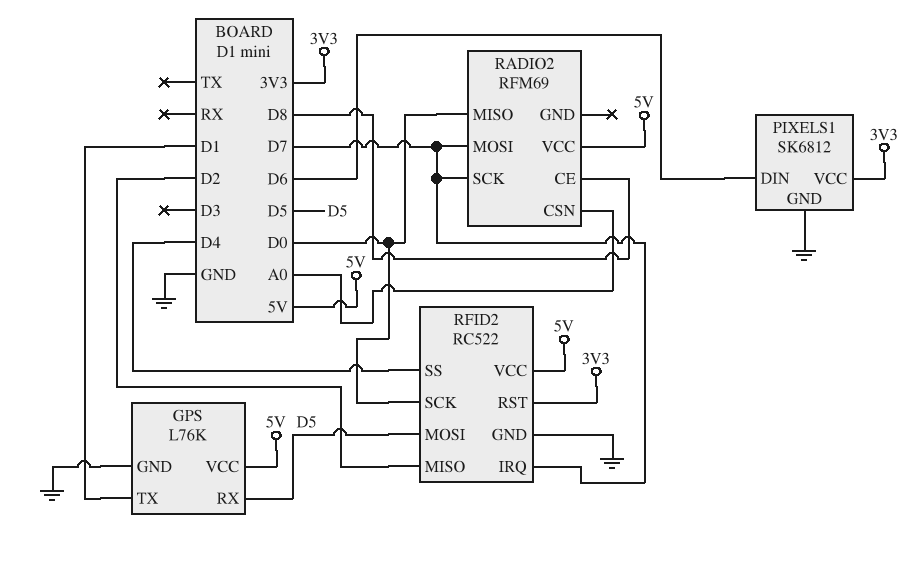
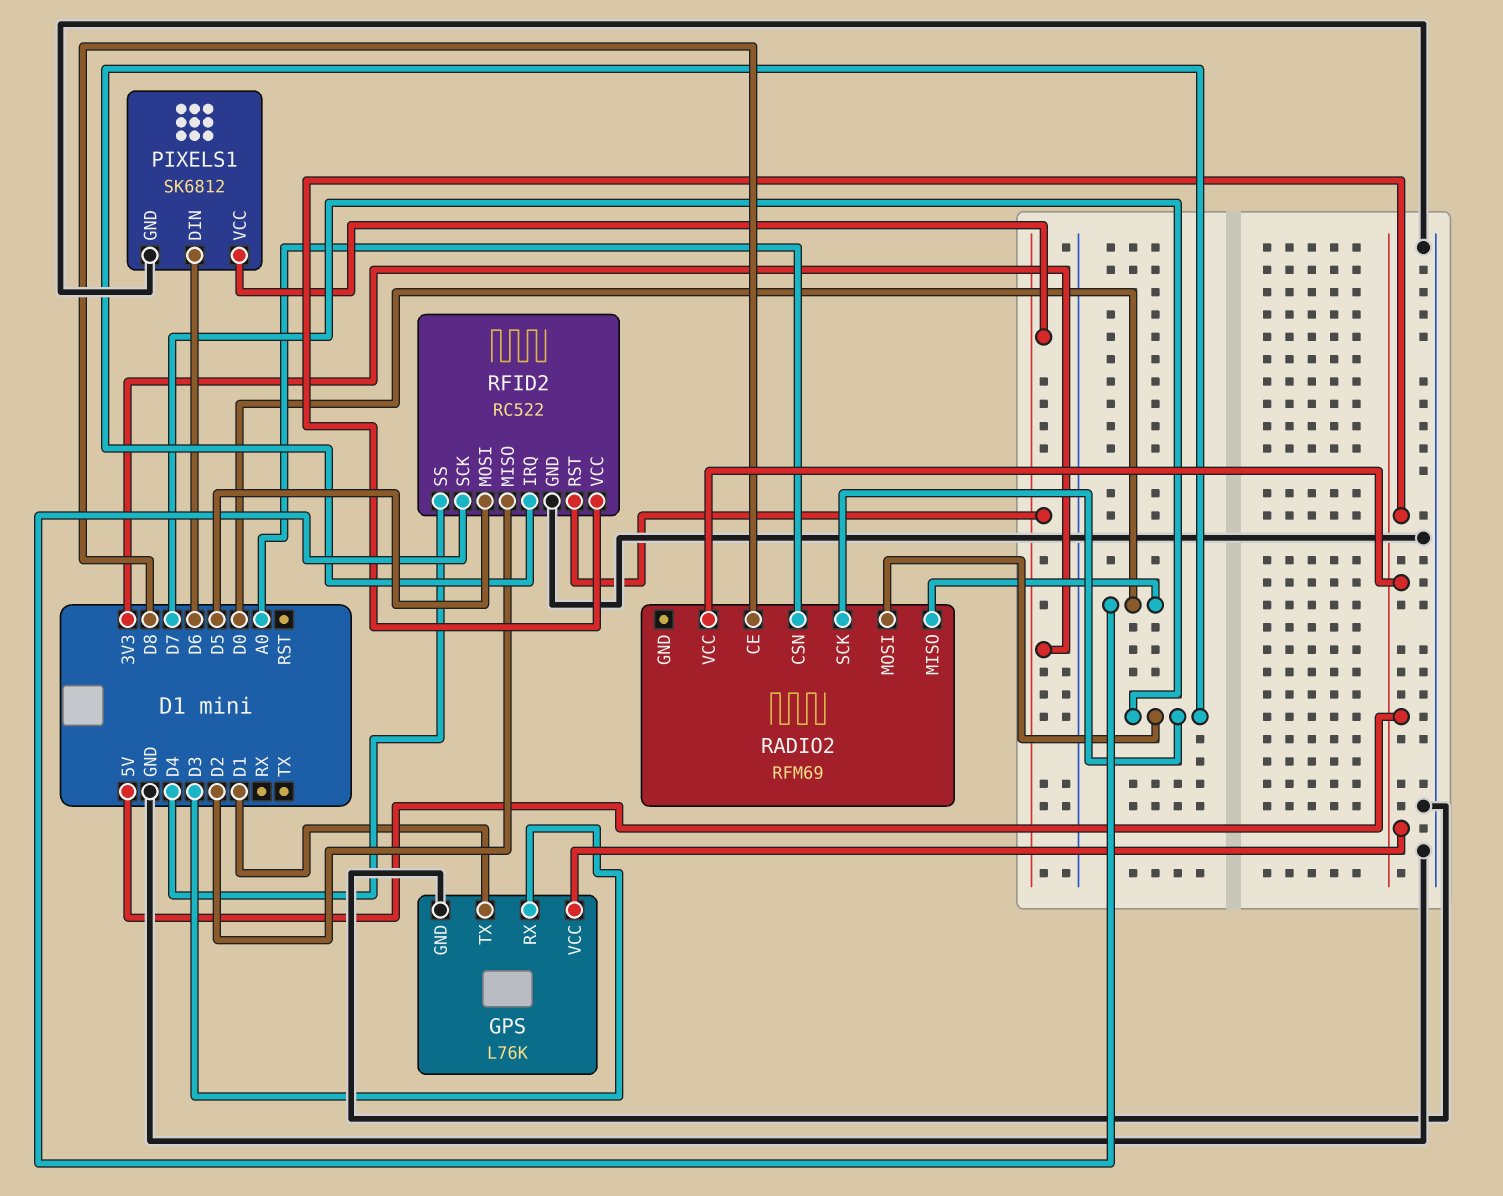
GPS pin RX: D5 -> D3

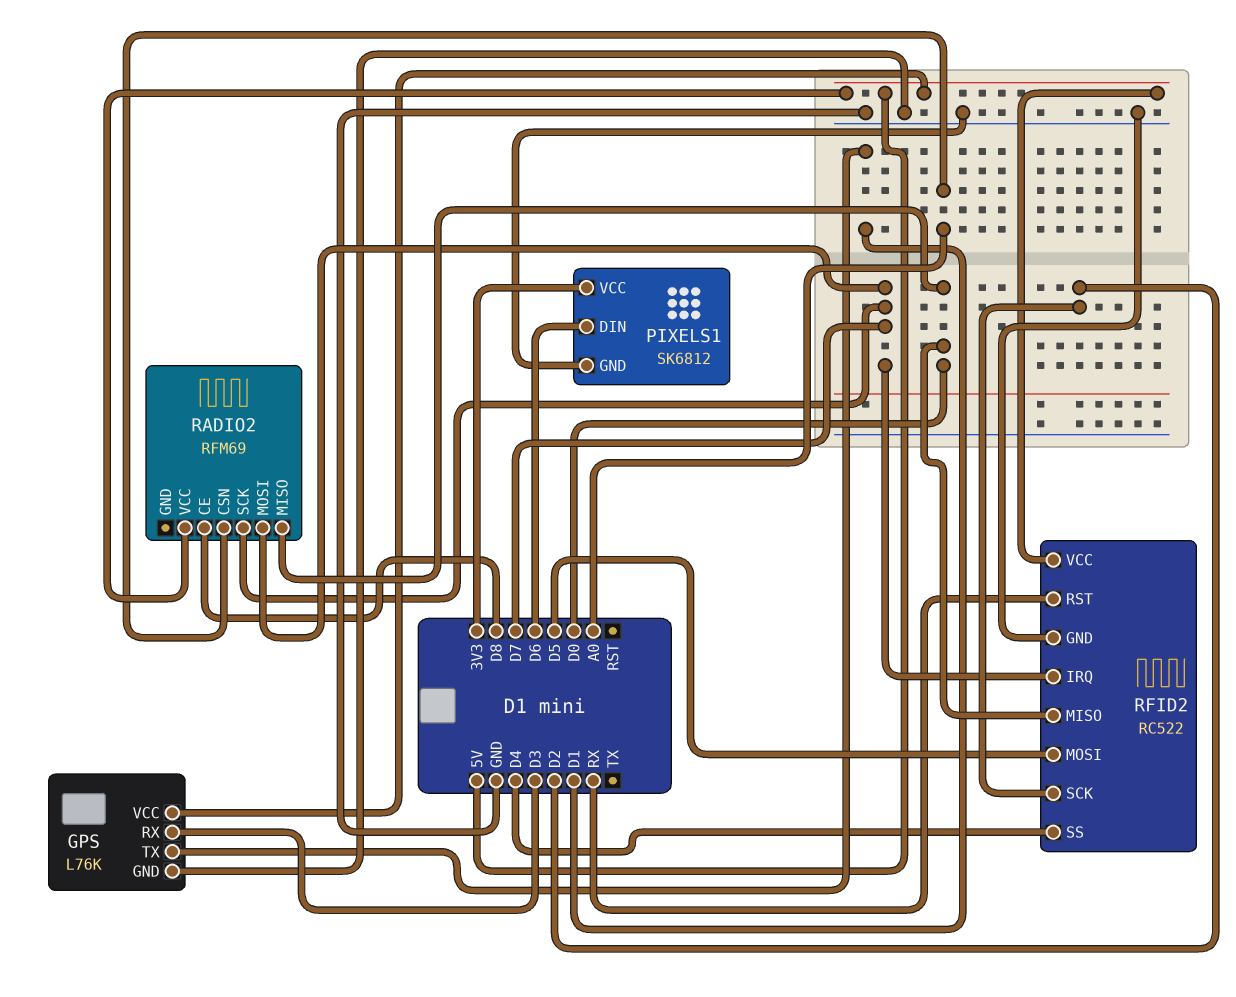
RFID2 pin MISO: D2 -> D0
RFID2 pin RST: 3V3 -> RX
RFID2 pin SCK: D0 -> D2

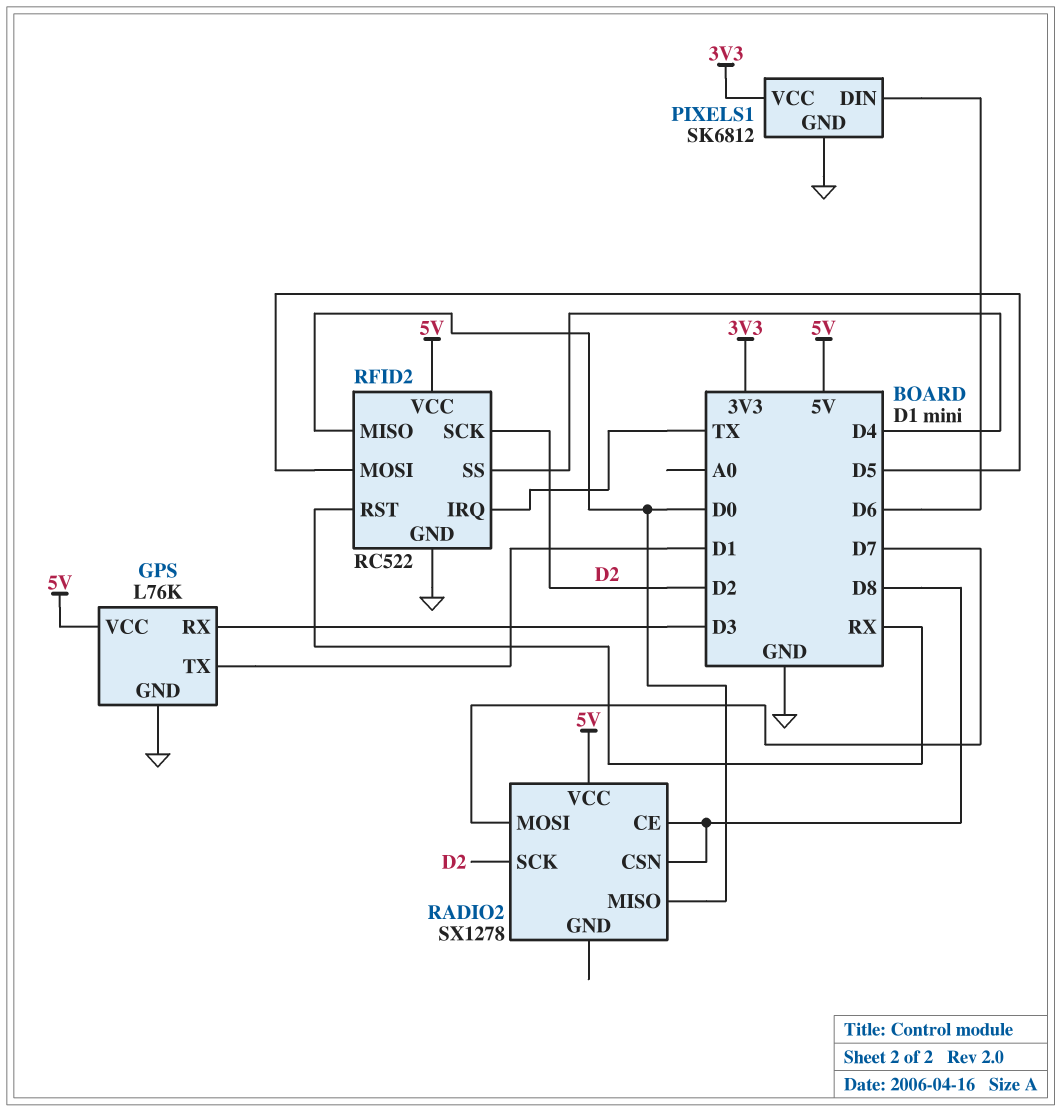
RADIO2: RFM69 -> SX1278
RADIO2 pin CSN: A0 -> D8
RADIO2 pin SCK: D7 -> D2
RFID2 pin IRQ: D7 -> TX

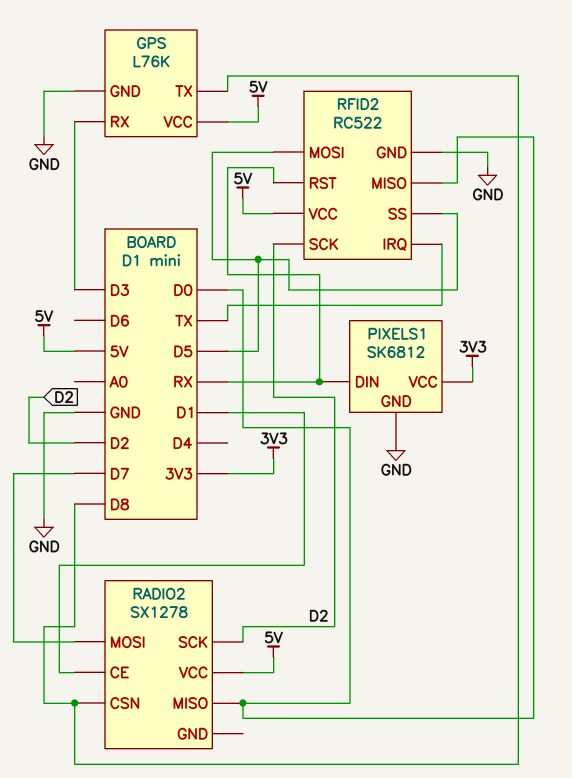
GPS pin TX: D1 -> D8
PIXELS1 pin DIN: D6 -> RX
RADIO2 pin CE: D8 -> D1
RFID2 pin SS: D4 -> D5

